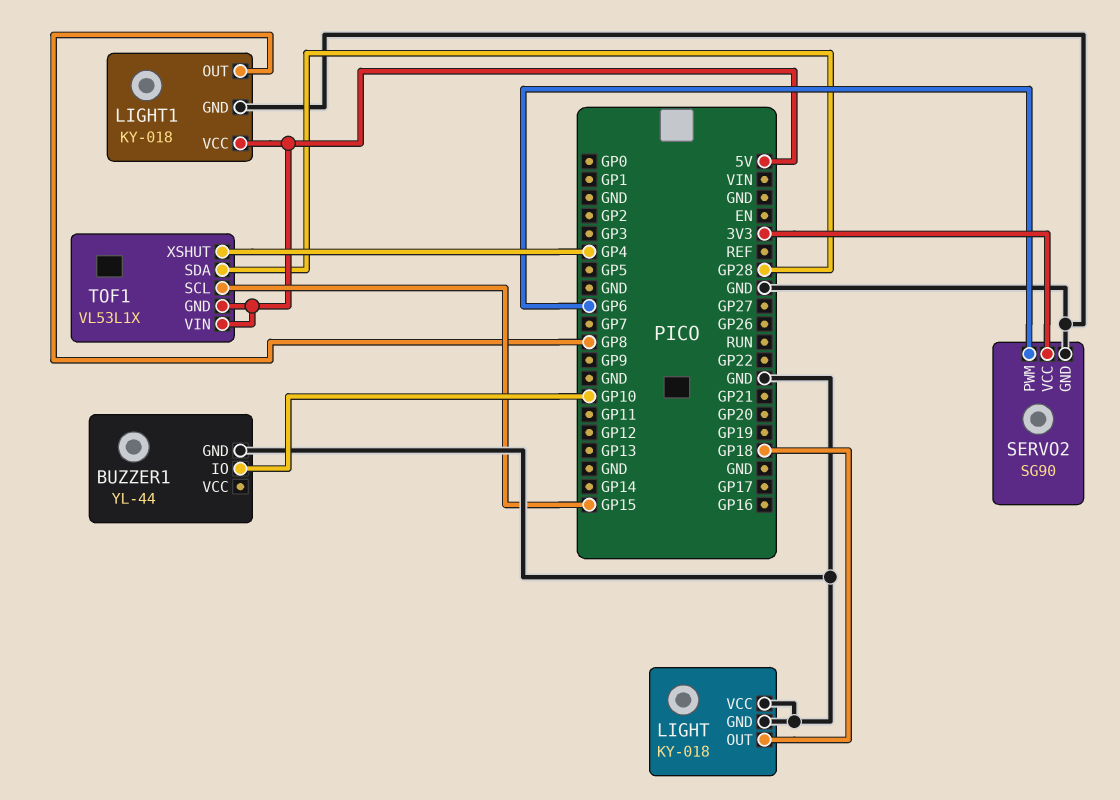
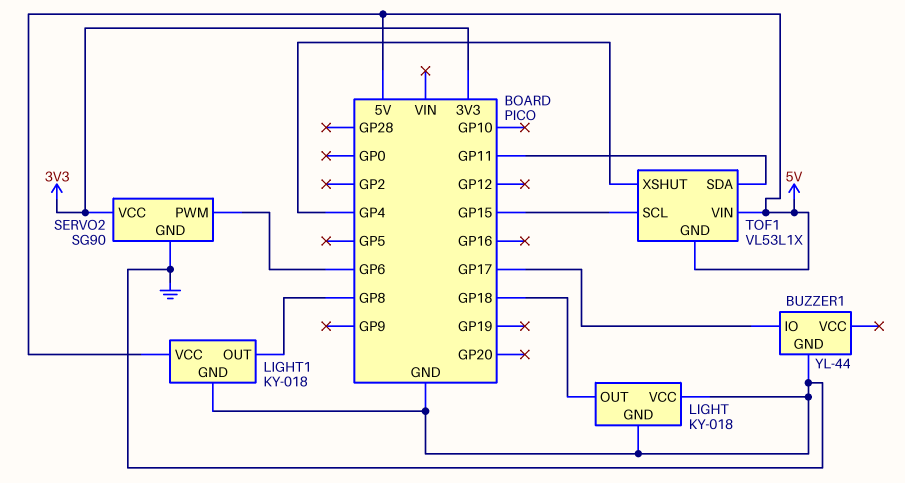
BUZZER1 pin IO: GP10 -> GP17
TOF1 pin SDA: GP28 -> GP11

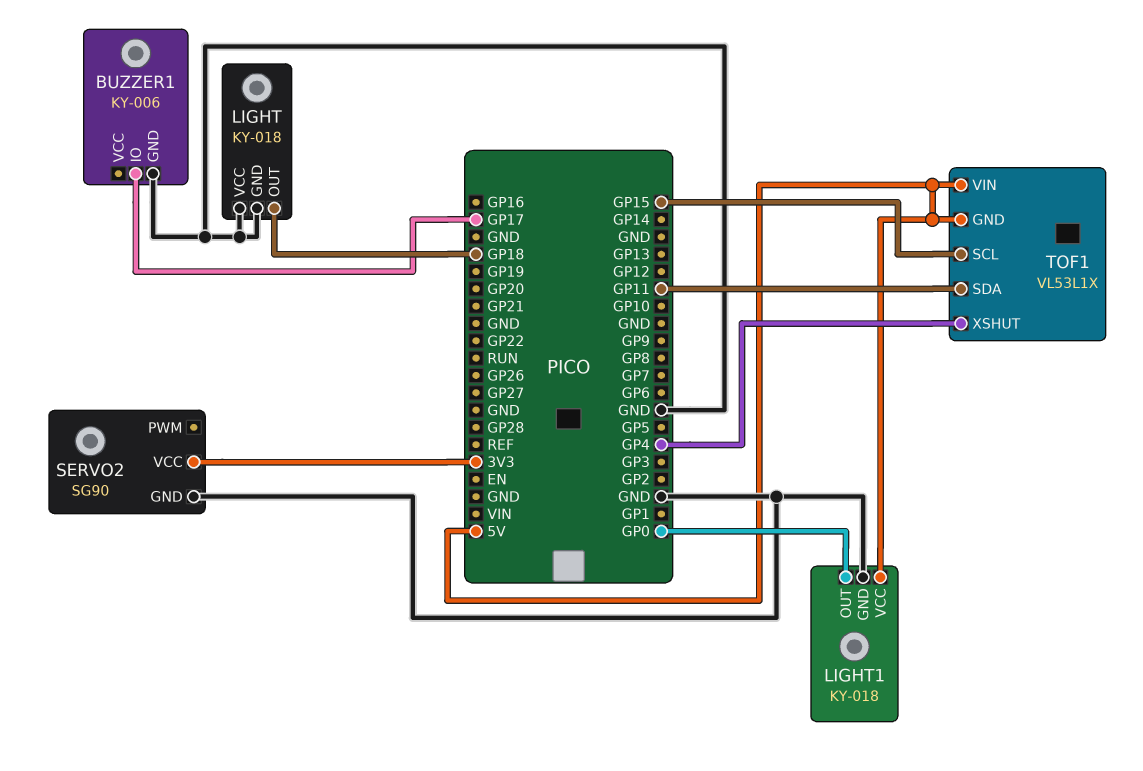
BUZZER1: YL-44 -> KY-006
LIGHT1 pin OUT: GP8 -> GP0
SERVO2 pin PWM: GP6 -> none

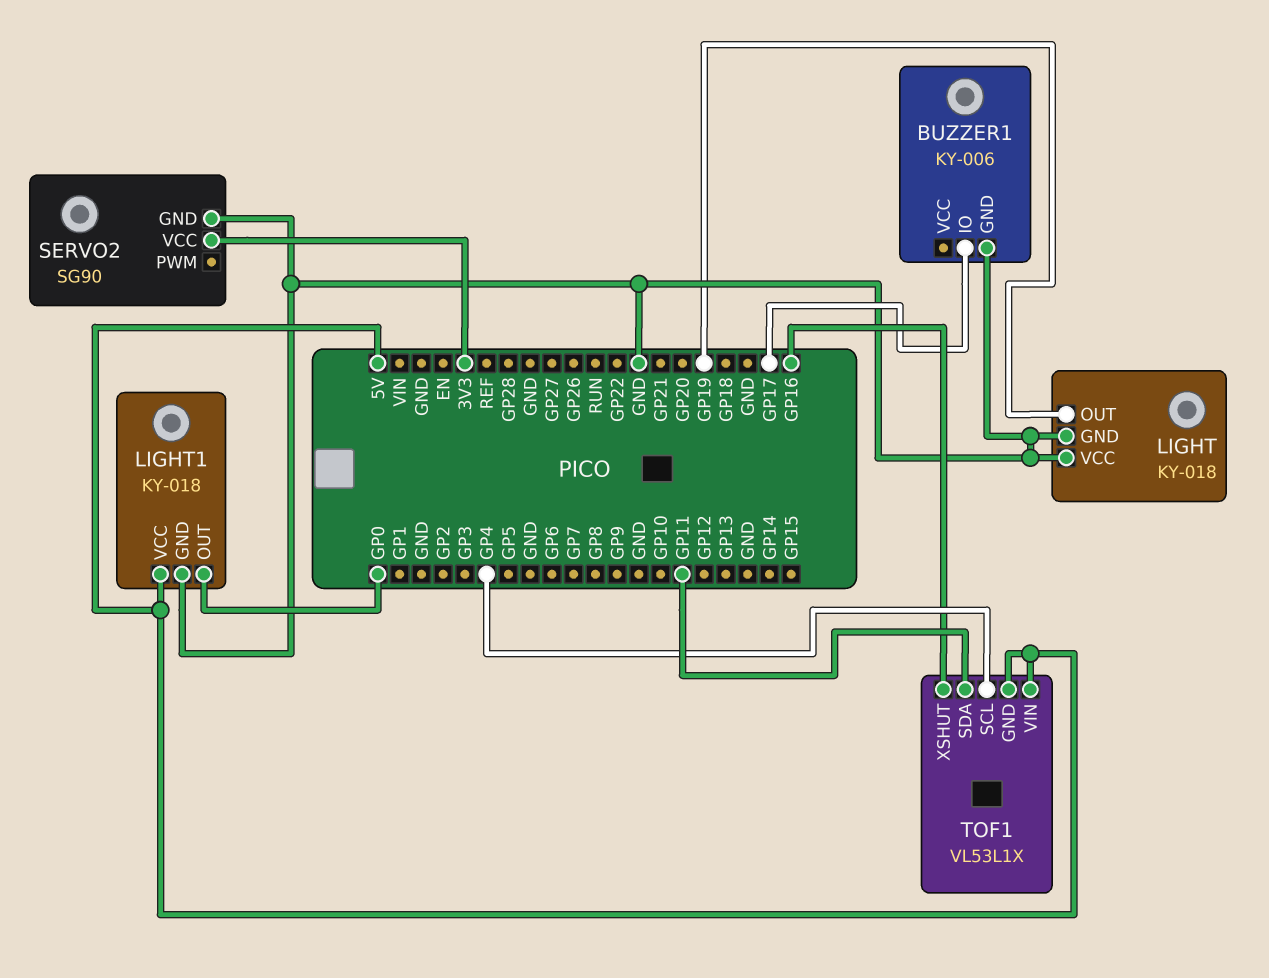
LIGHT pin OUT: GP18 -> GP19
TOF1 pin SCL: GP15 -> GP4
TOF1 pin XSHUT: GP4 -> GP16

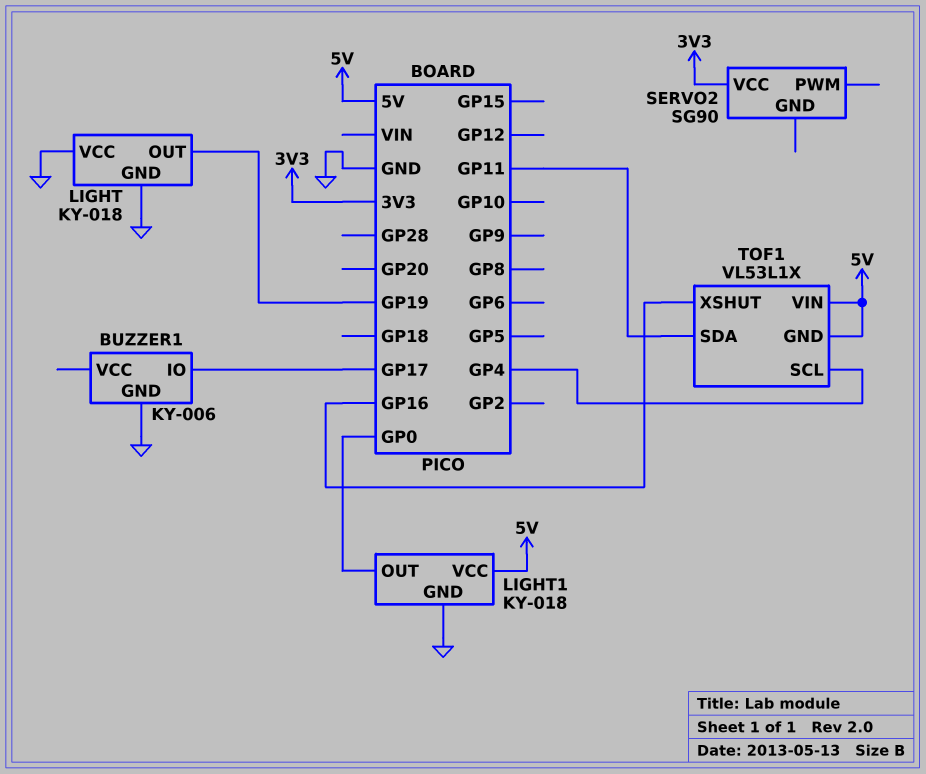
SERVO2 pin GND: GND -> none

